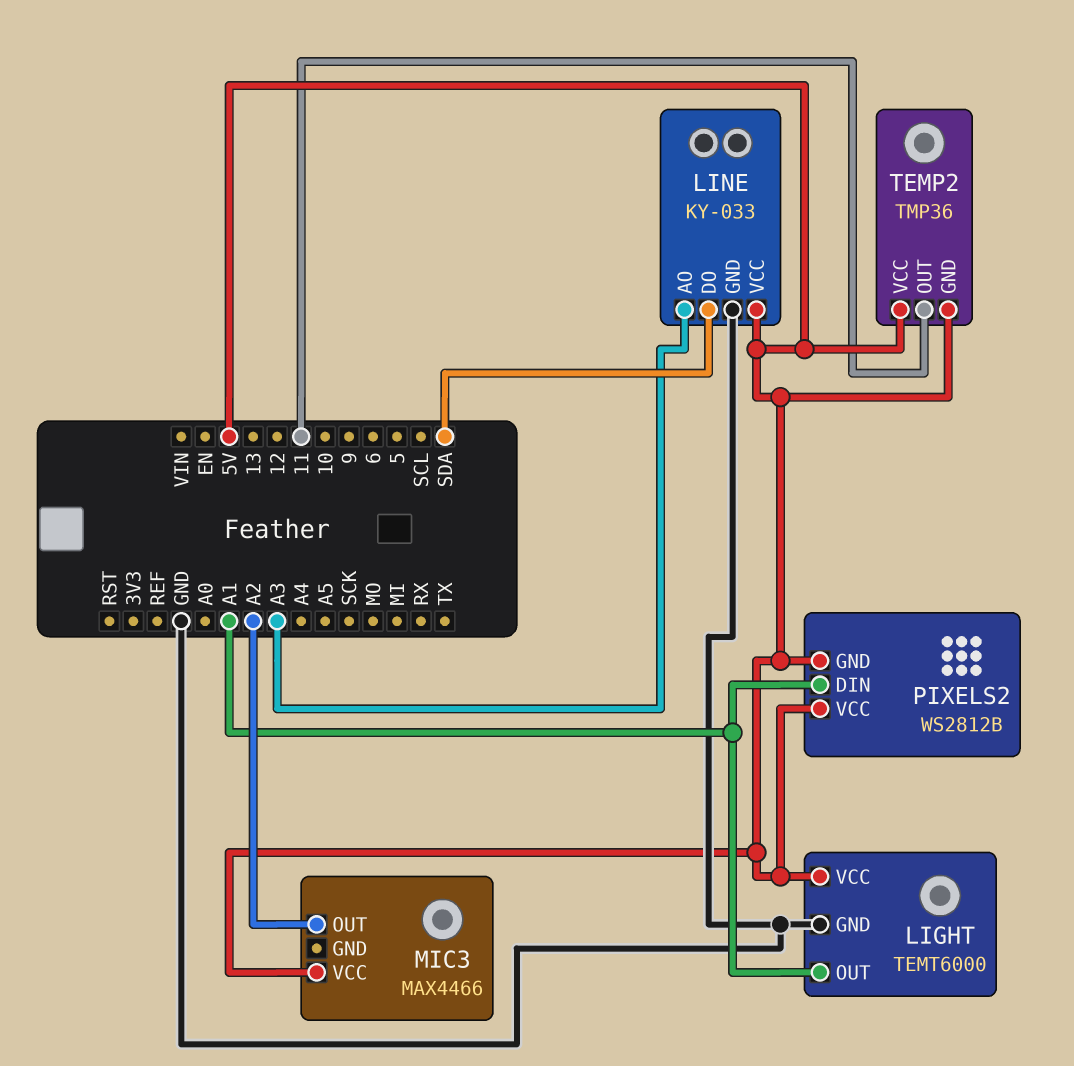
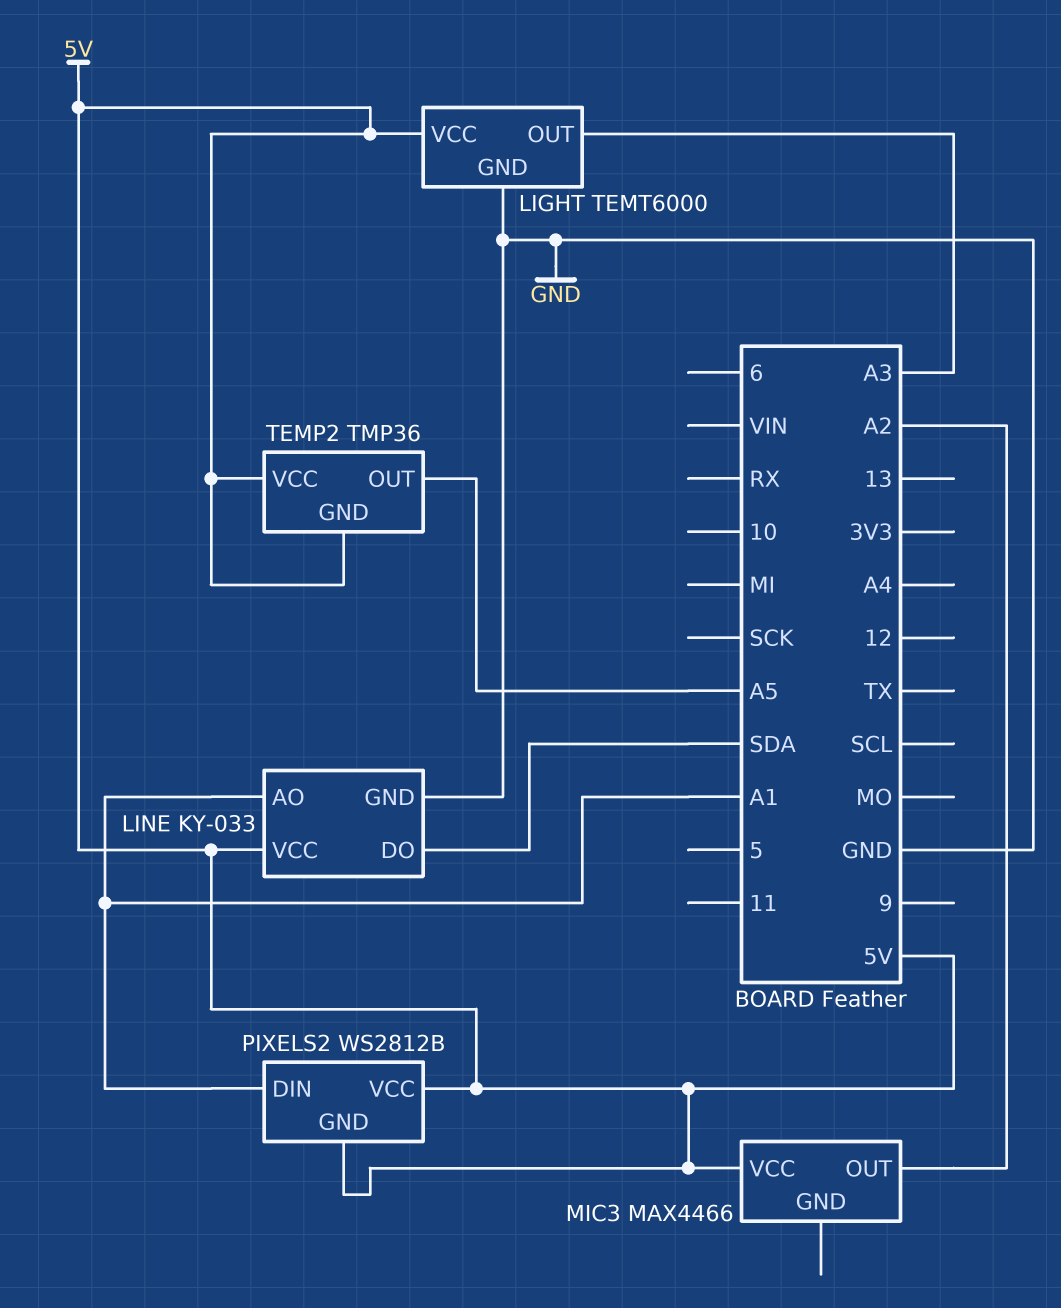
LIGHT pin OUT: A1 -> A3
LINE pin AO: A3 -> A1
TEMP2 pin OUT: 11 -> A5

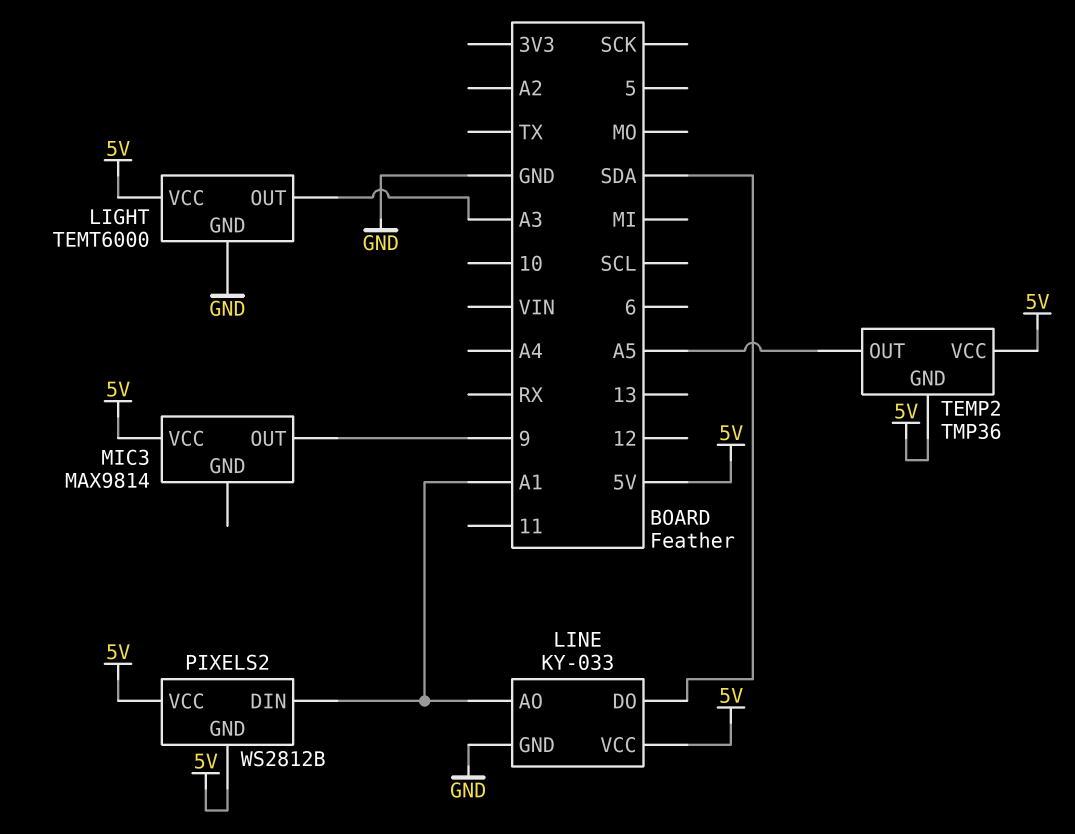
MIC3: MAX4466 -> MAX9814
MIC3 pin OUT: A2 -> 9

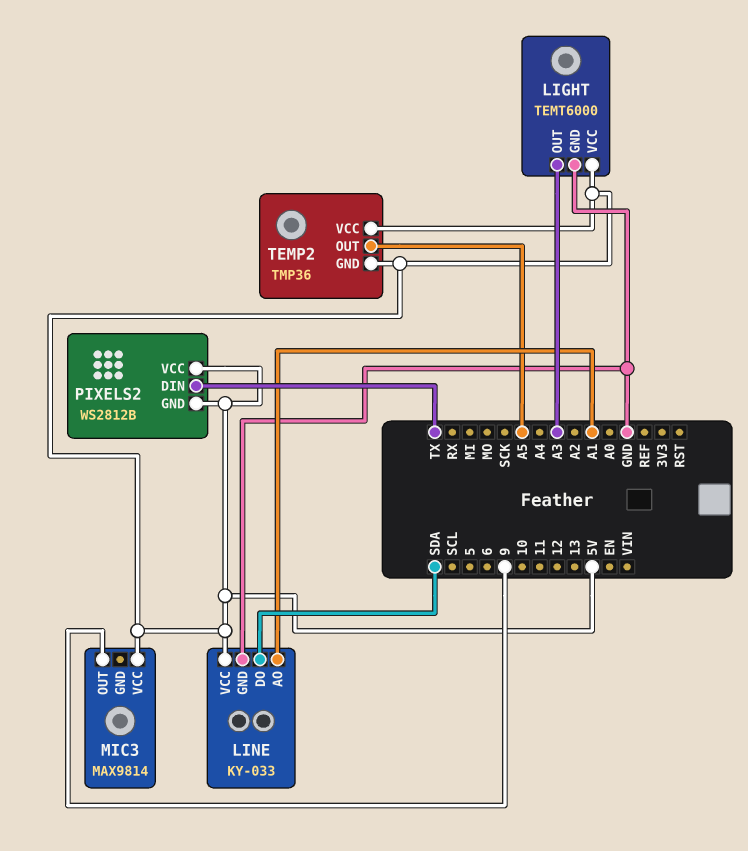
PIXELS2 pin DIN: A1 -> TX

